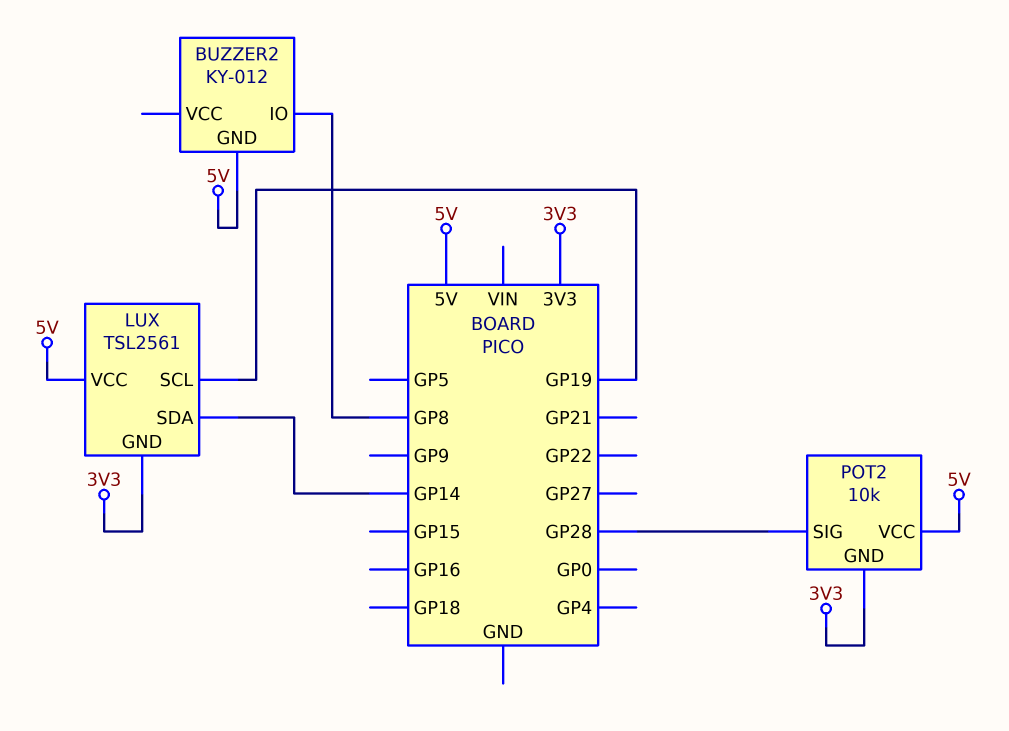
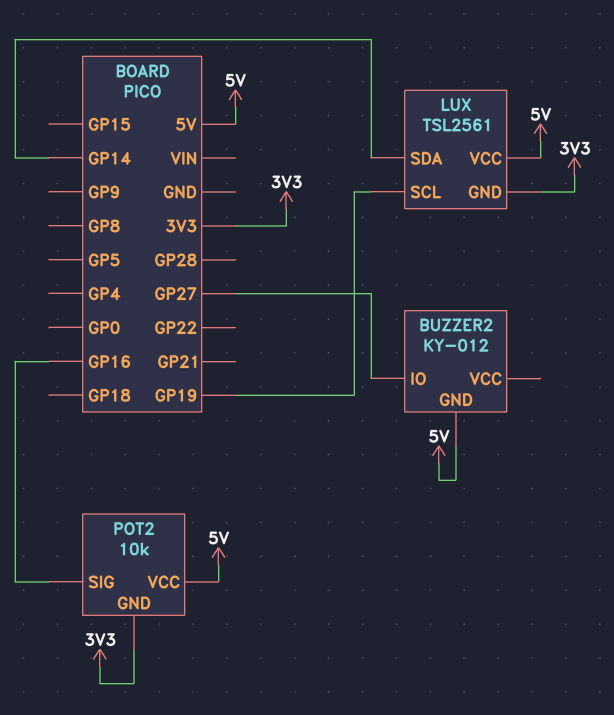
BUZZER2 pin IO: GP8 -> GP27
POT2 pin SIG: GP28 -> GP16

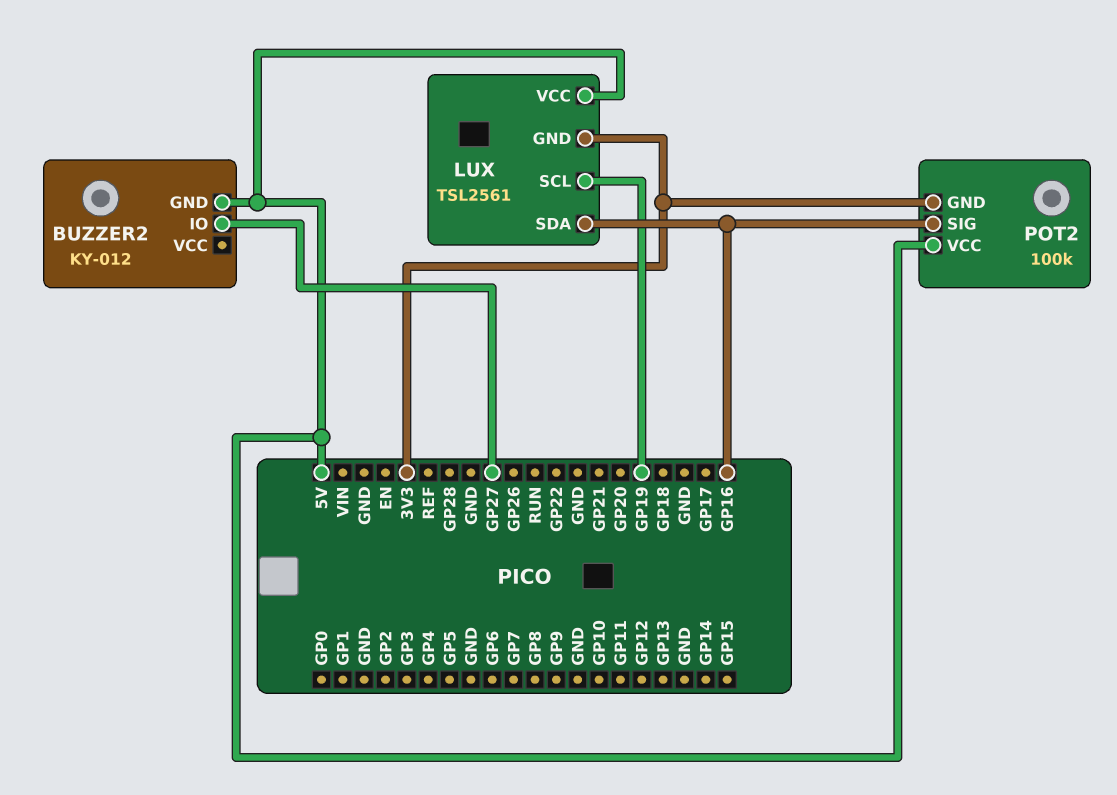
LUX pin SDA: GP14 -> GP16
POT2: 10k -> 100k

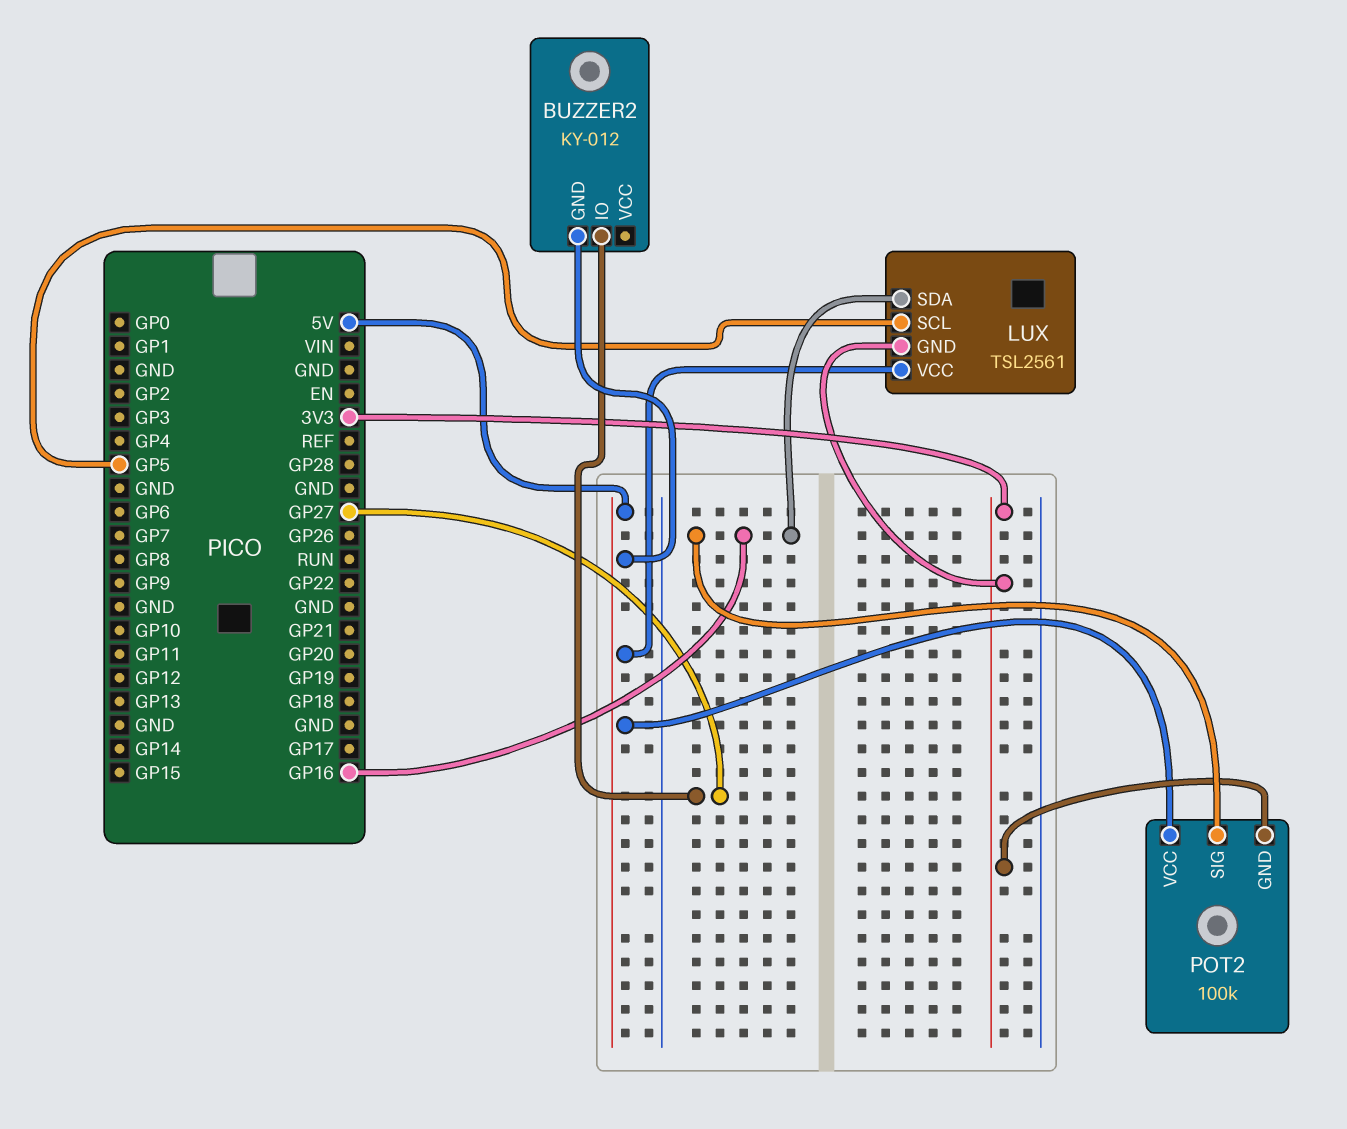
LUX pin SCL: GP19 -> GP5

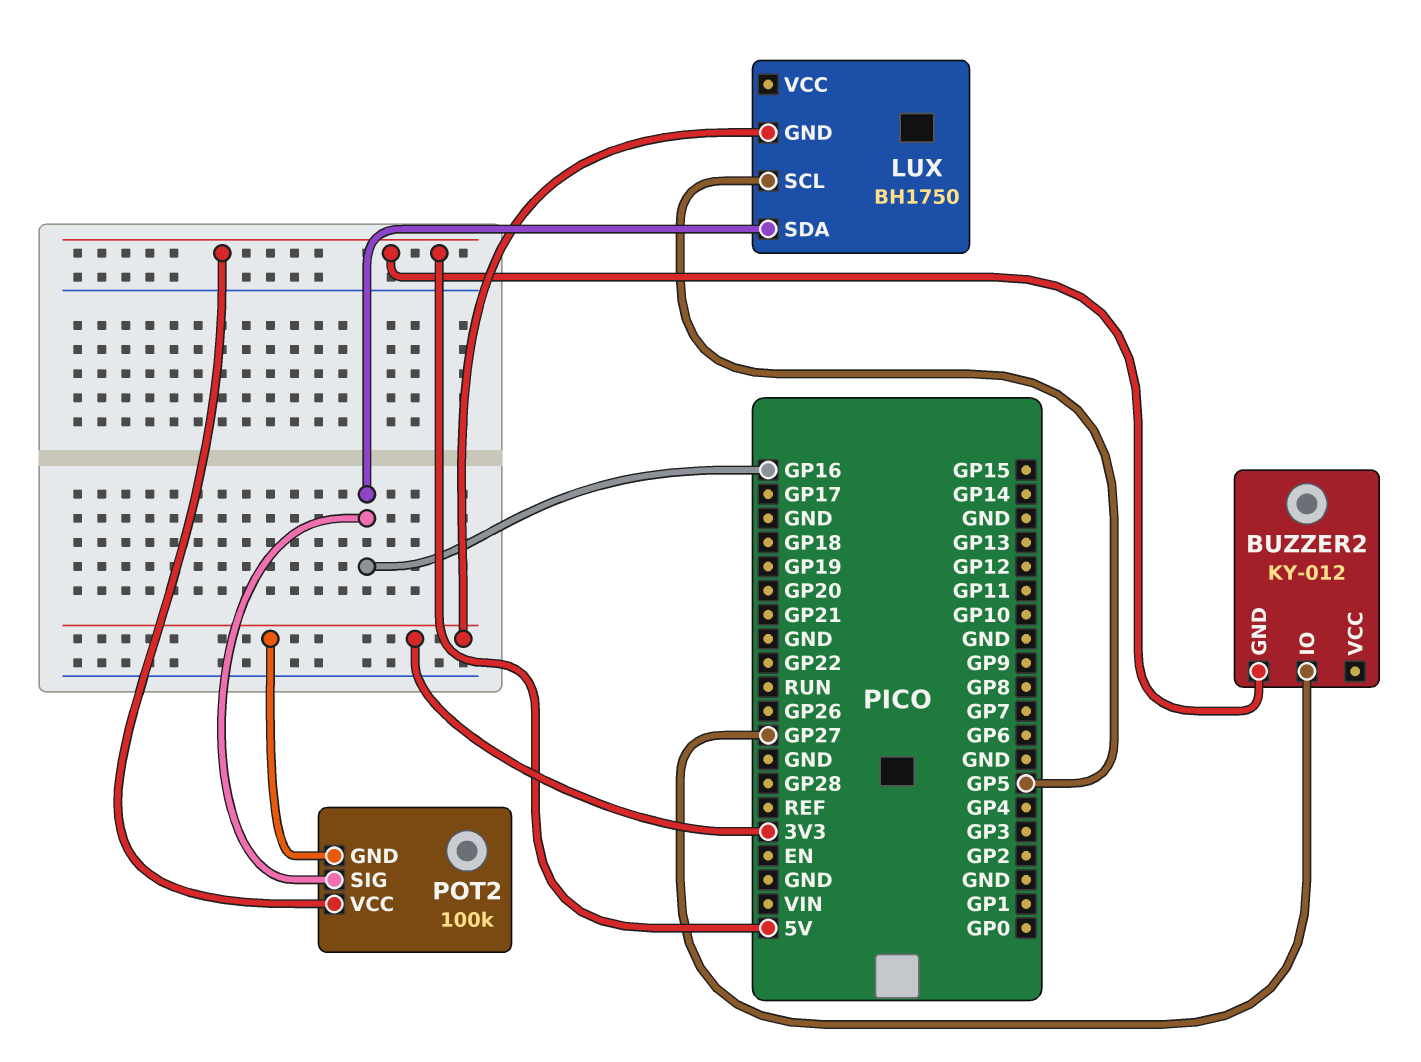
LUX: TSL2561 -> BH1750
LUX pin VCC: 5V -> none

